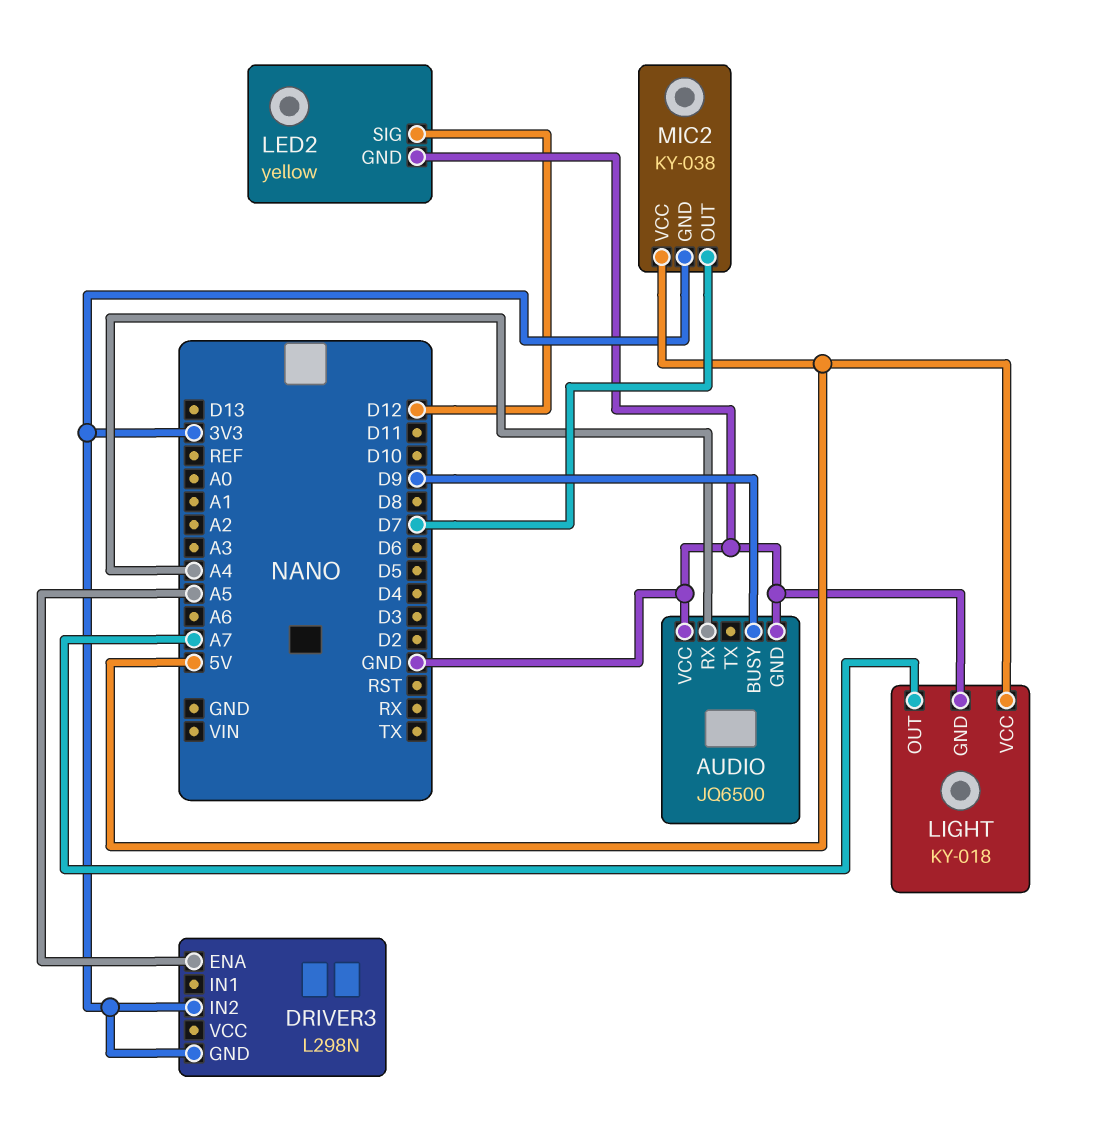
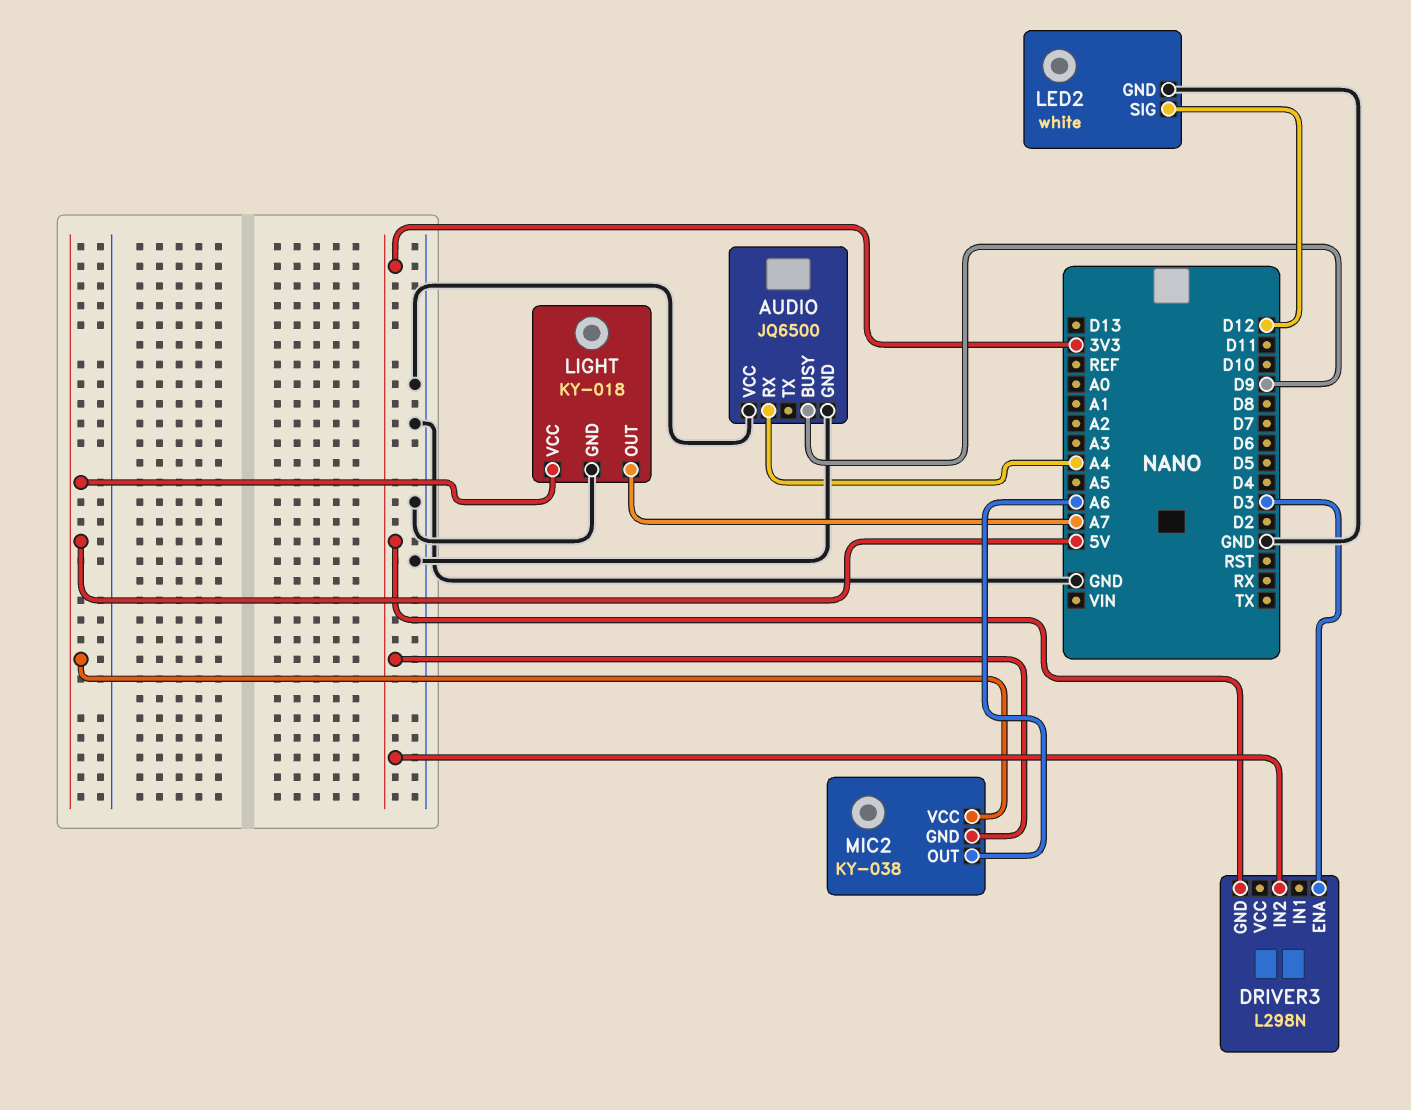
DRIVER3 pin ENA: A5 -> D3
LED2: yellow -> white
MIC2 pin OUT: D7 -> A6

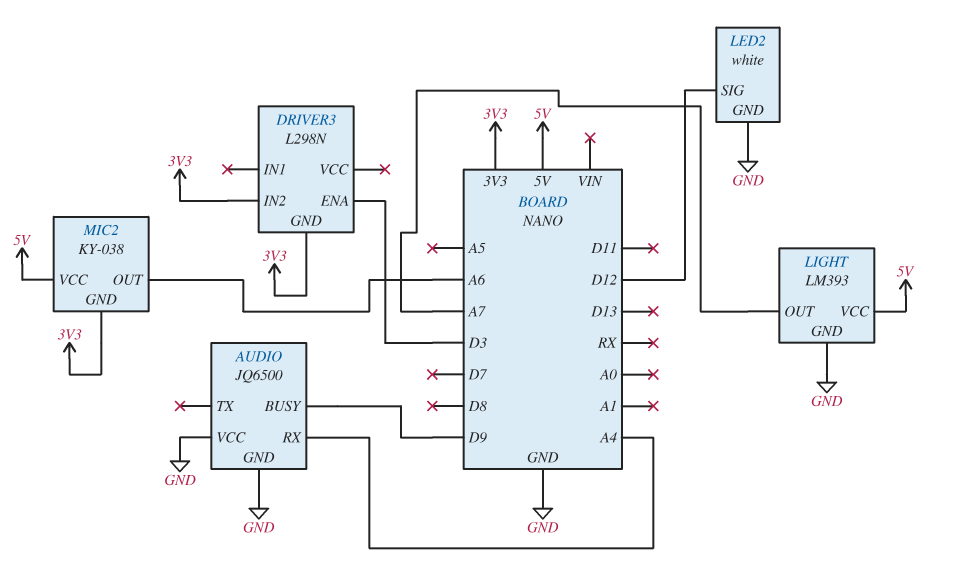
LIGHT: KY-018 -> LM393

